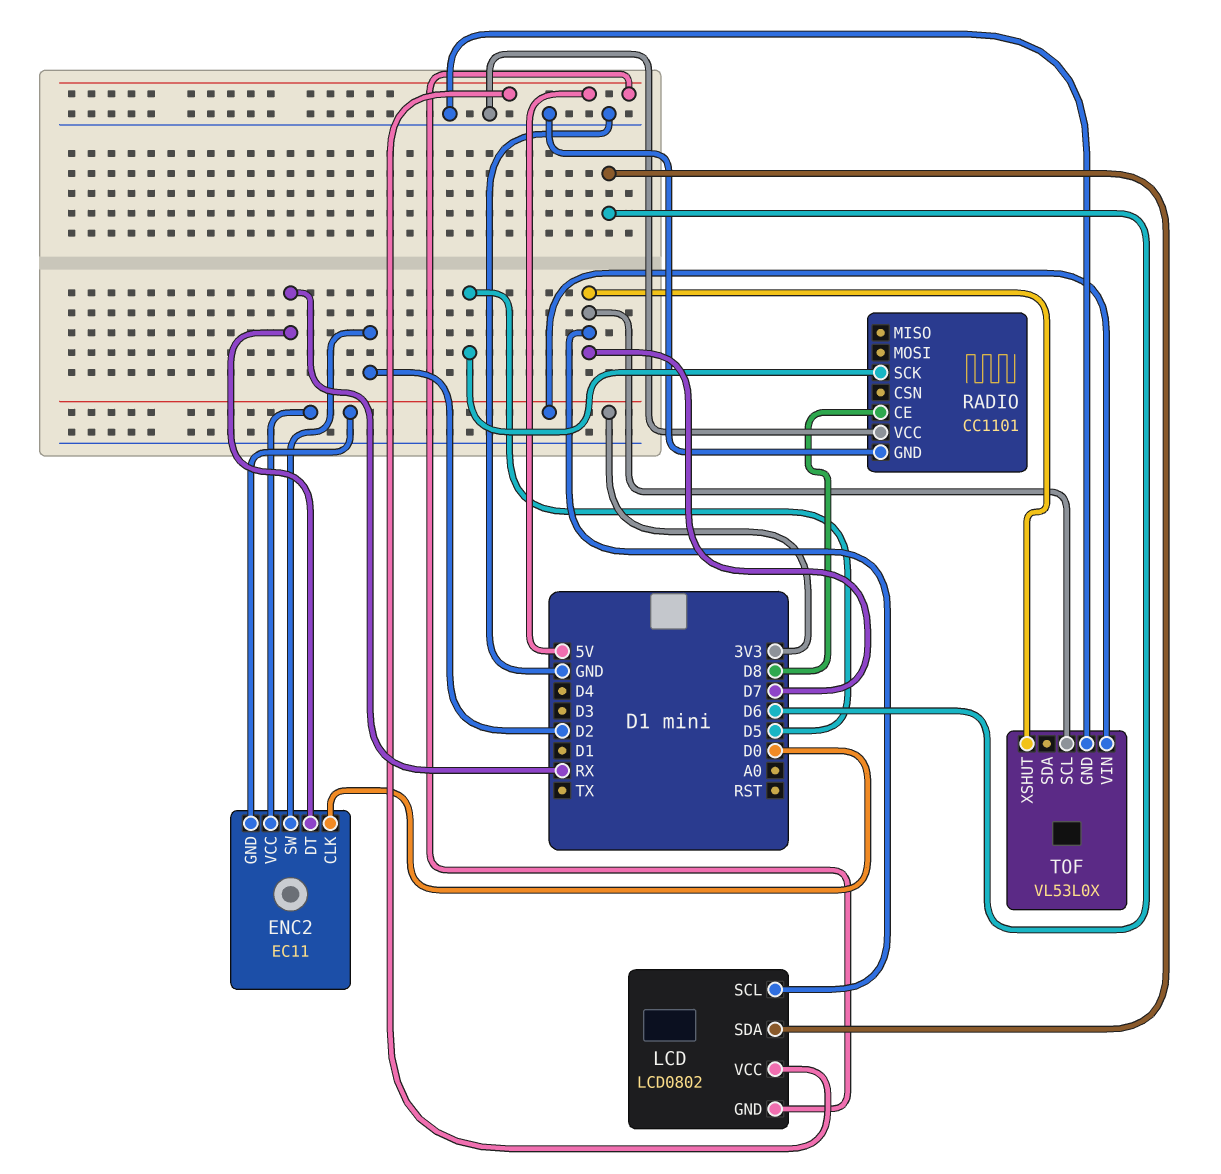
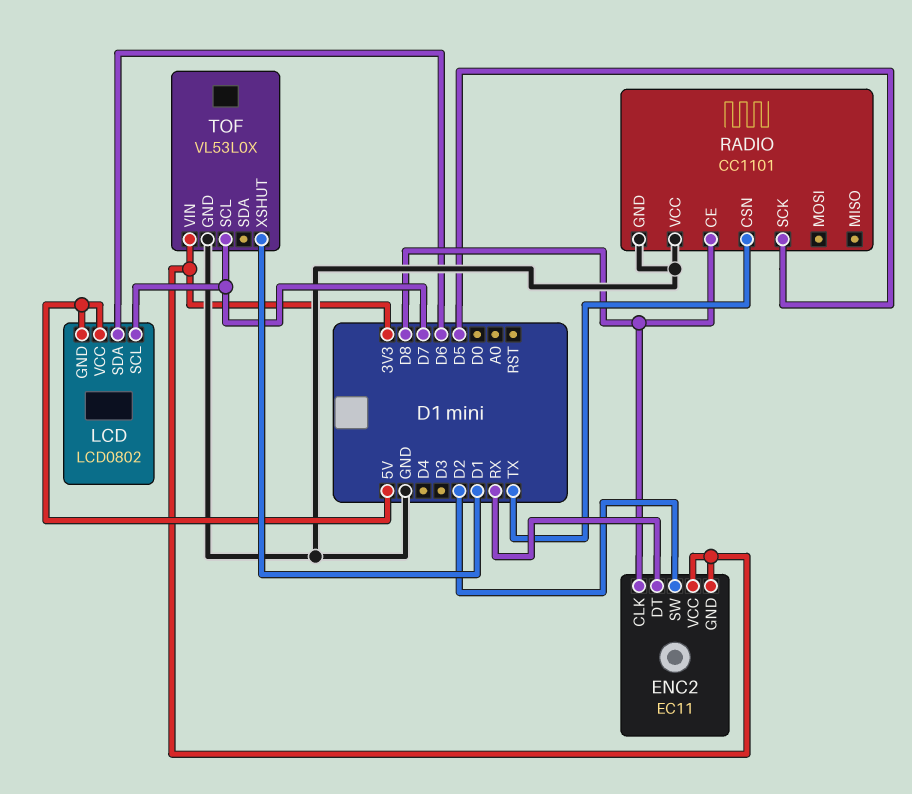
ENC2 pin CLK: D0 -> D8
RADIO pin CSN: none -> TX
TOF pin XSHUT: D7 -> D1

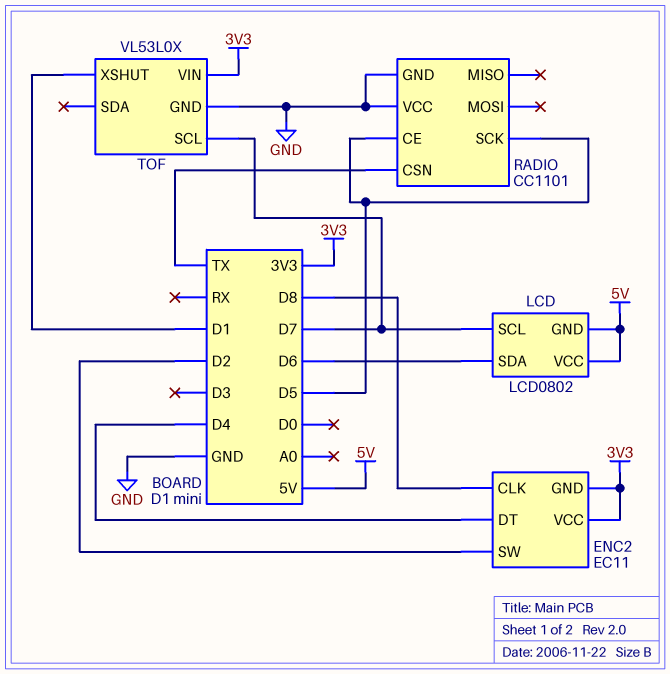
ENC2 pin DT: RX -> D4
RADIO pin CE: D8 -> D5

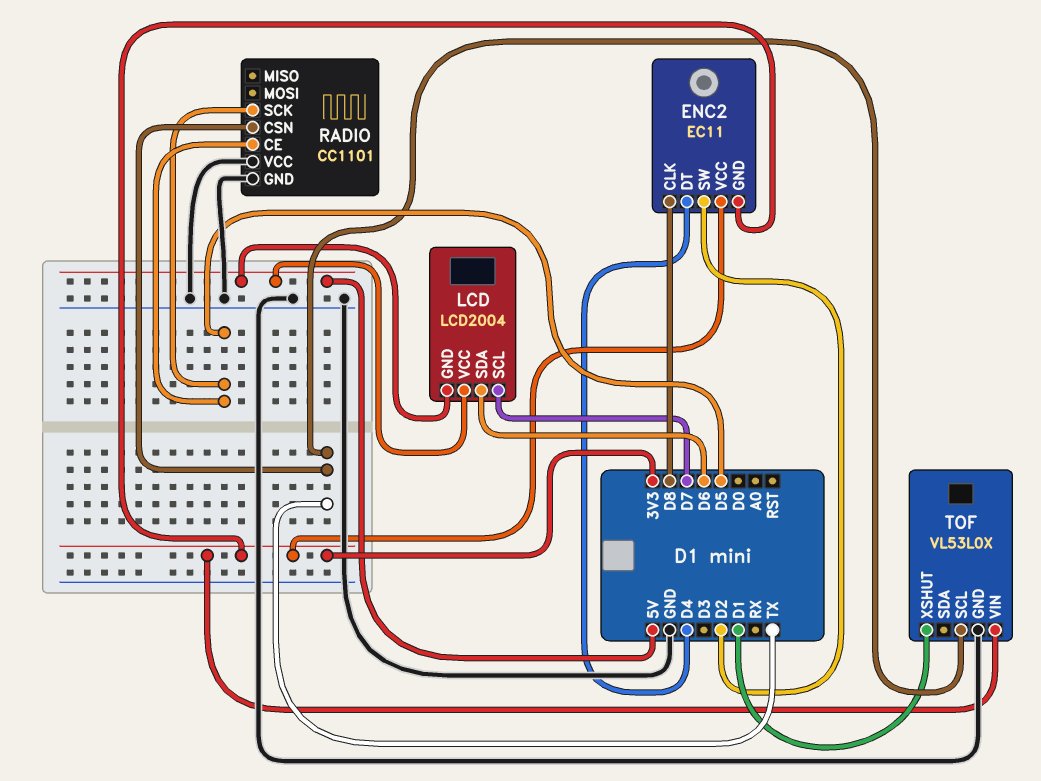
LCD: LCD0802 -> LCD2004
TOF pin SCL: D7 -> TX

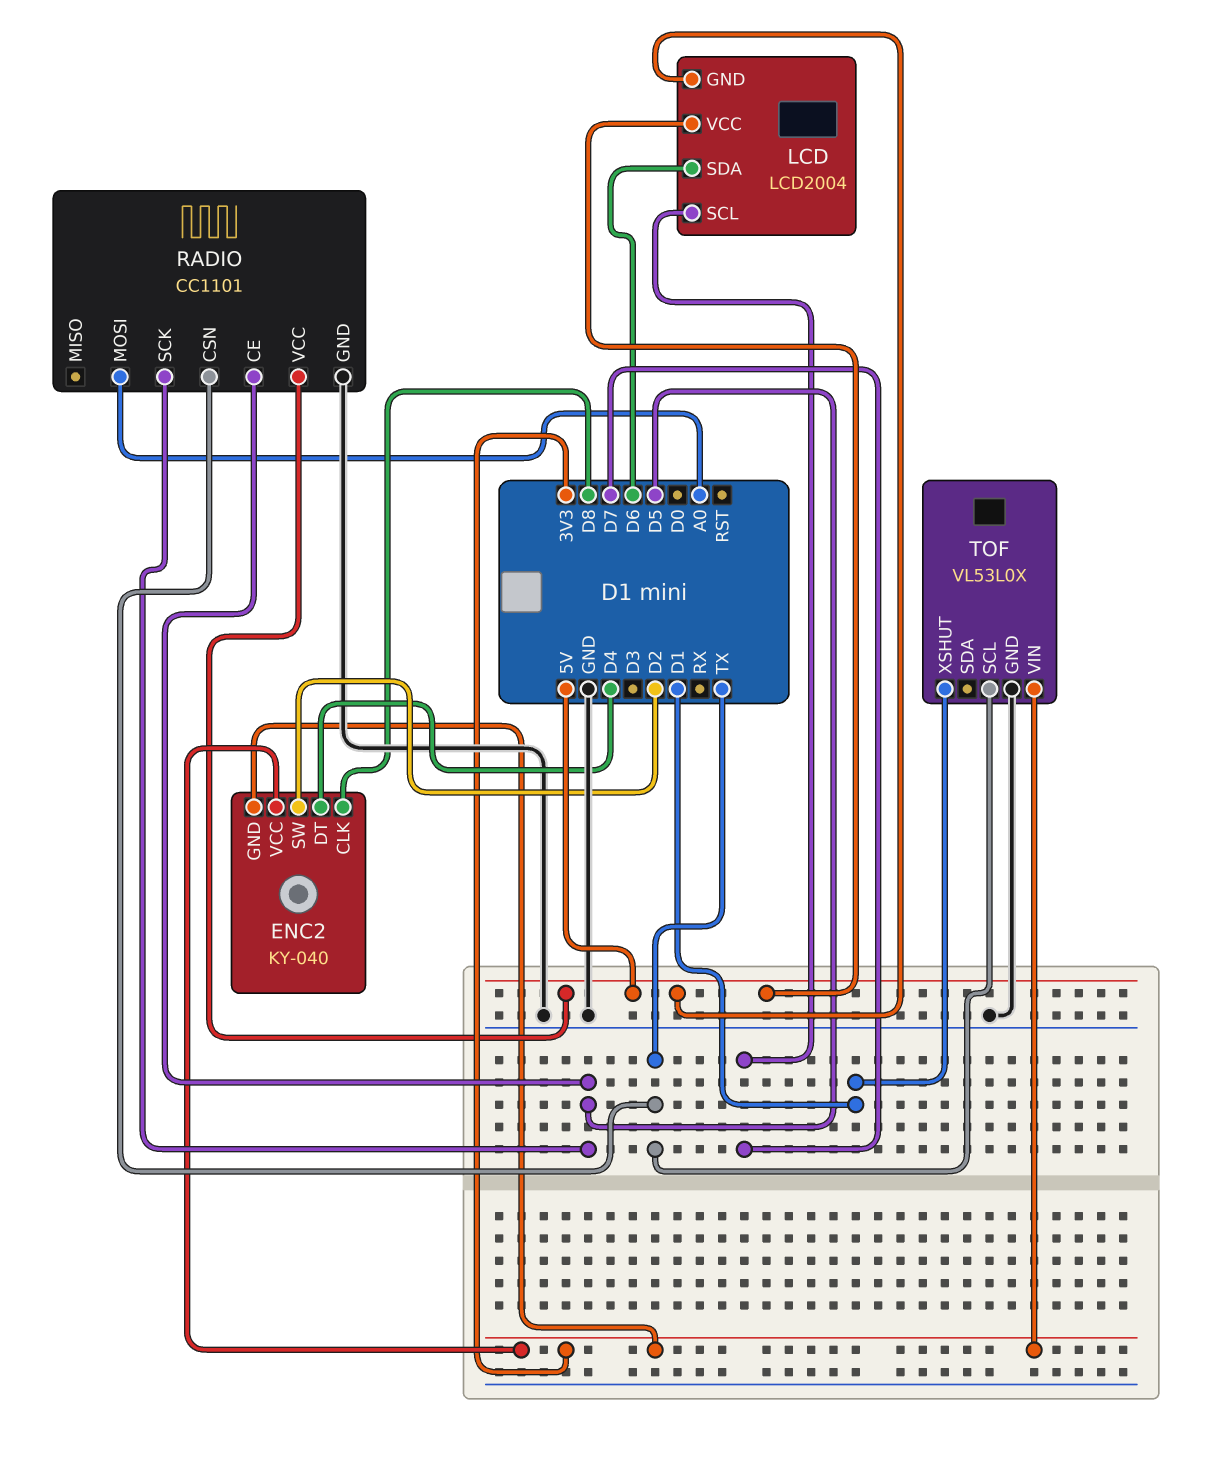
ENC2: EC11 -> KY-040
RADIO pin MOSI: none -> A0
RADIO pin VCC: GND -> 5V

